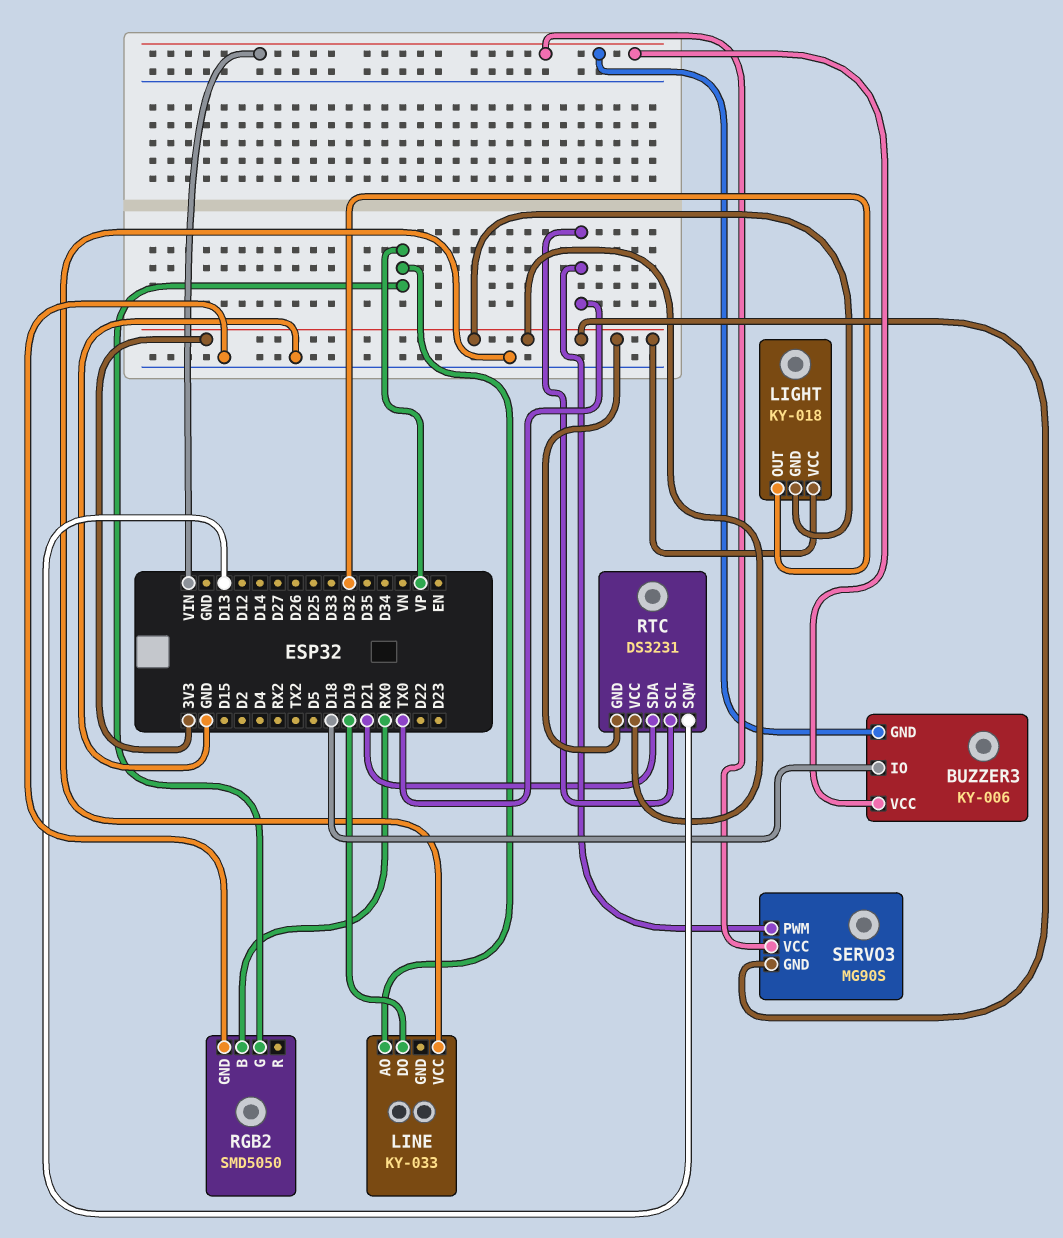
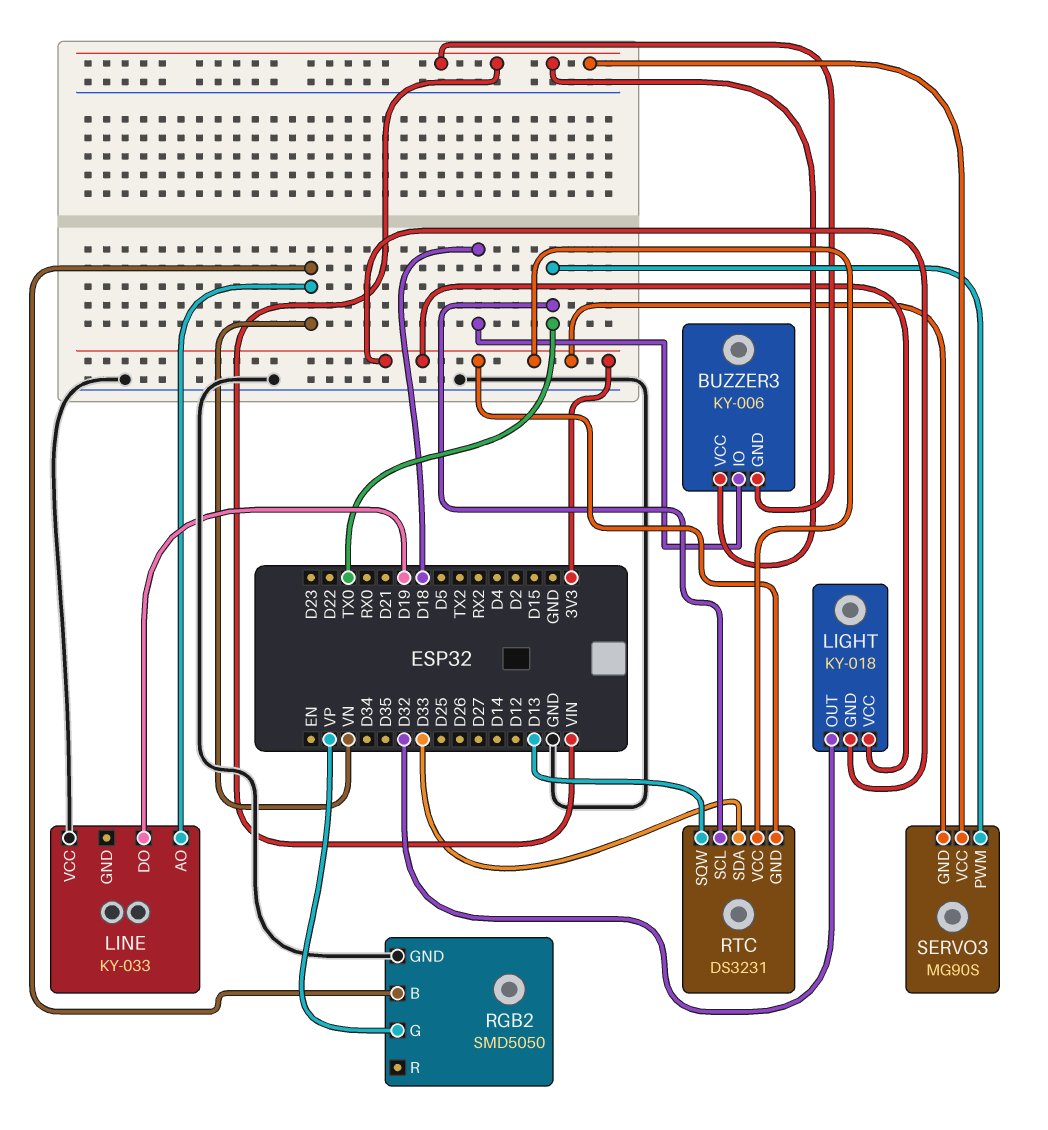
LINE pin AO: VP -> VN
RGB2 pin B: RX0 -> VN
RTC pin SDA: D21 -> D33

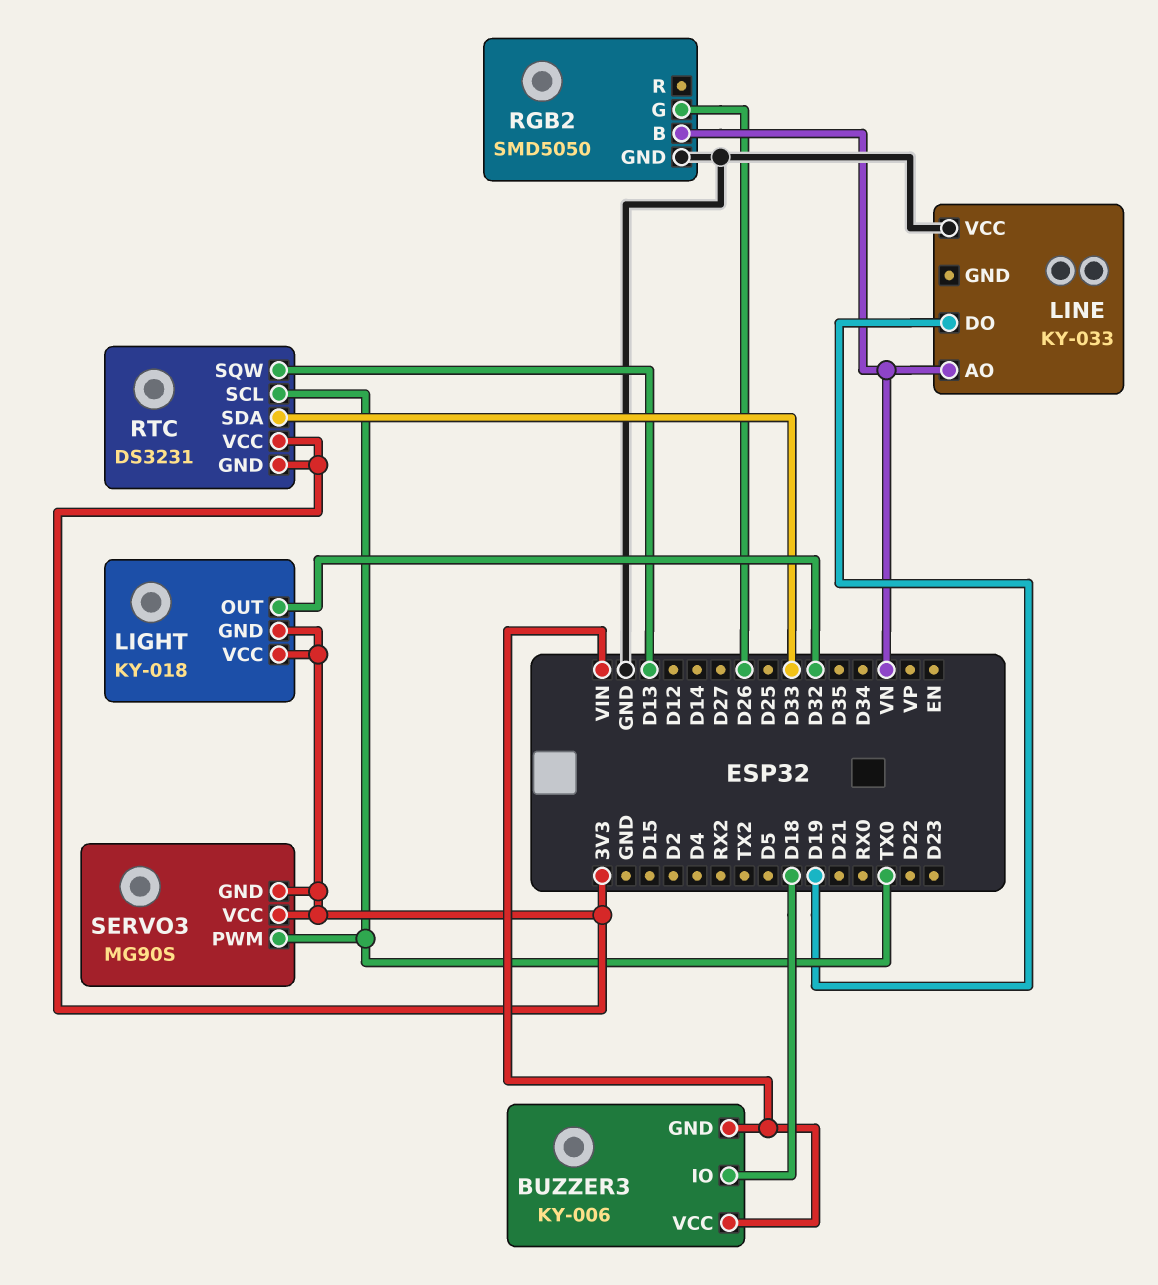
RGB2 pin G: VP -> D26
SERVO3 pin VCC: VIN -> 3V3

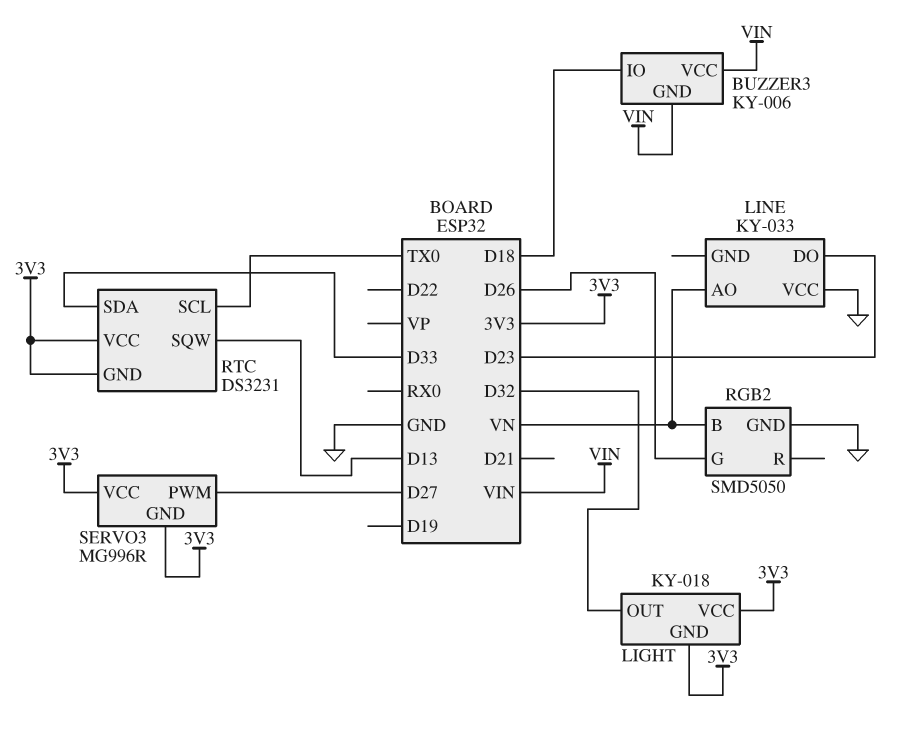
LINE pin DO: D19 -> D23
SERVO3: MG90S -> MG996R
SERVO3 pin PWM: TX0 -> D27

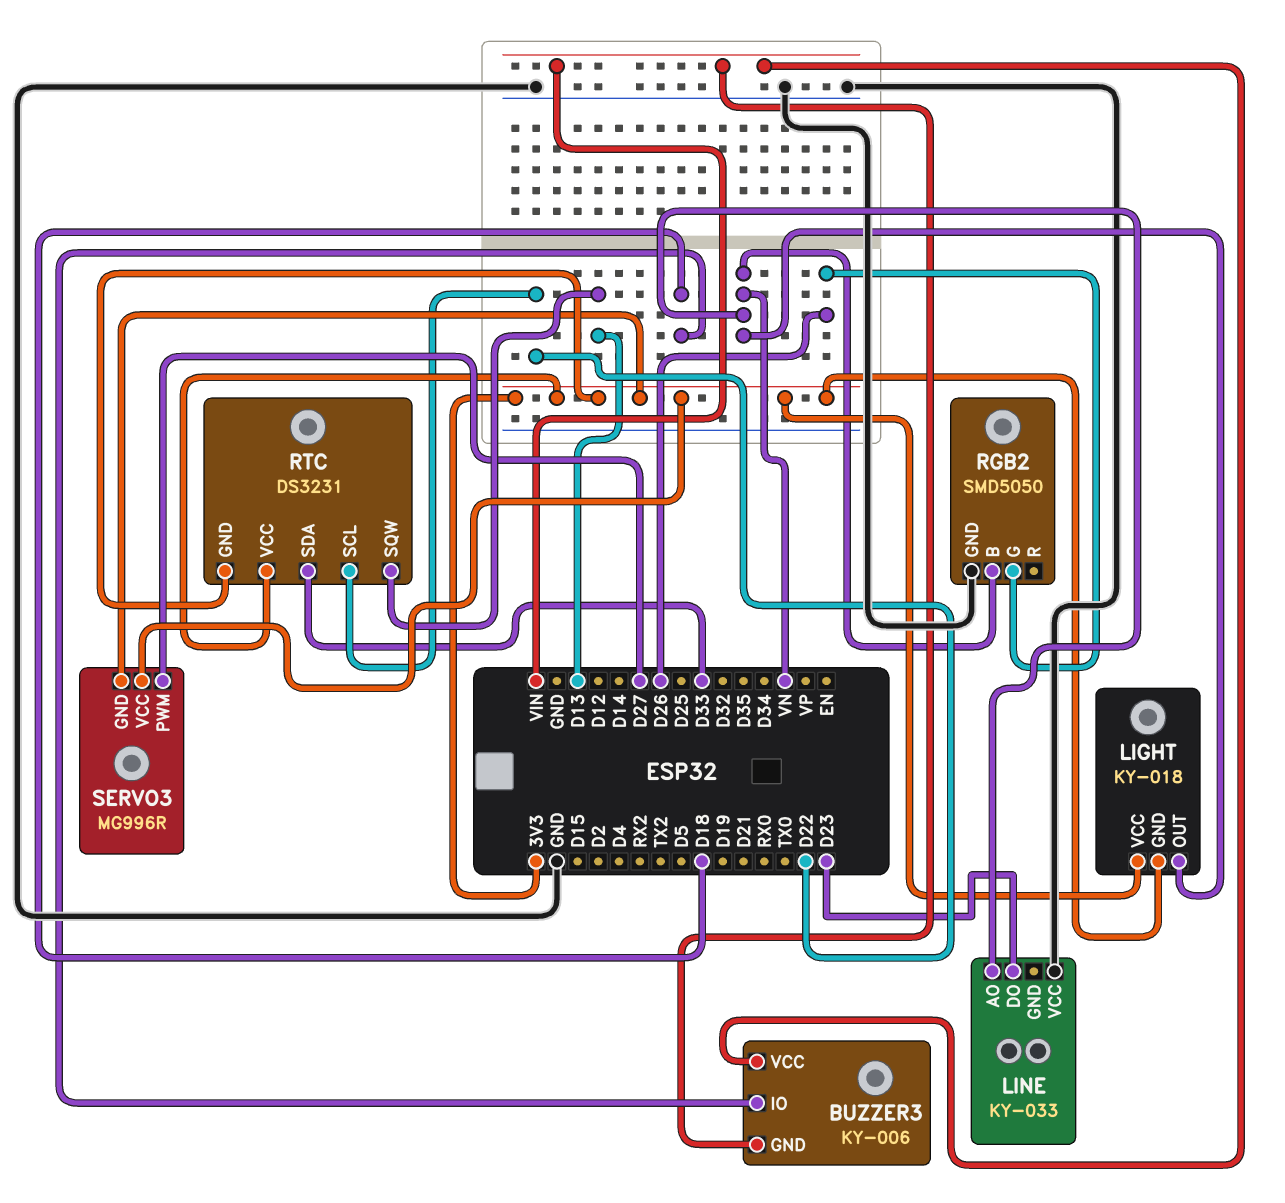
LIGHT pin OUT: D32 -> VN
RTC pin SCL: TX0 -> D22

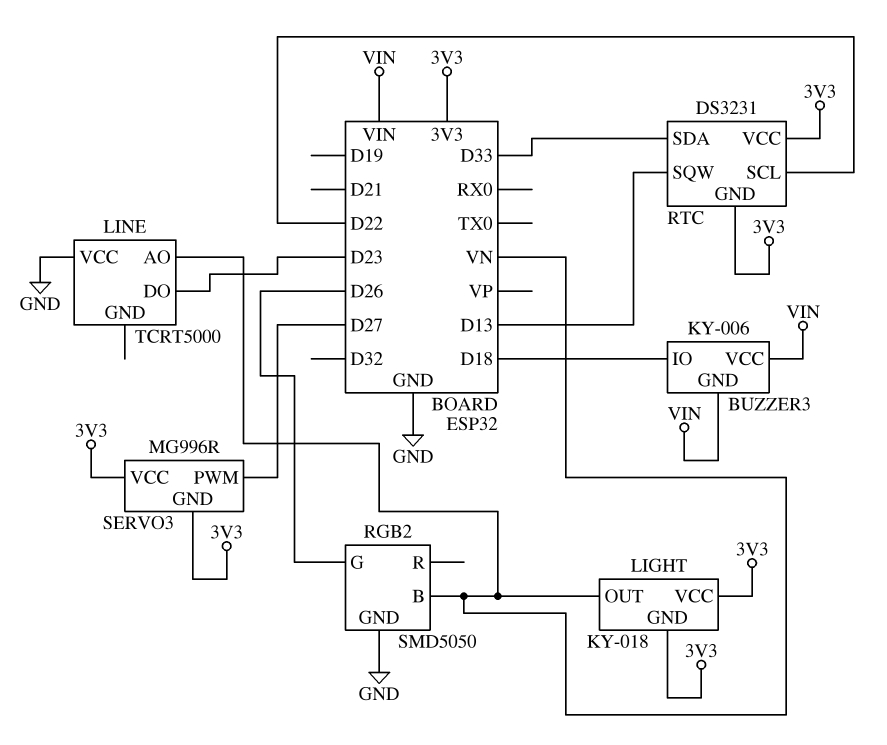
LINE: KY-033 -> TCRT5000

